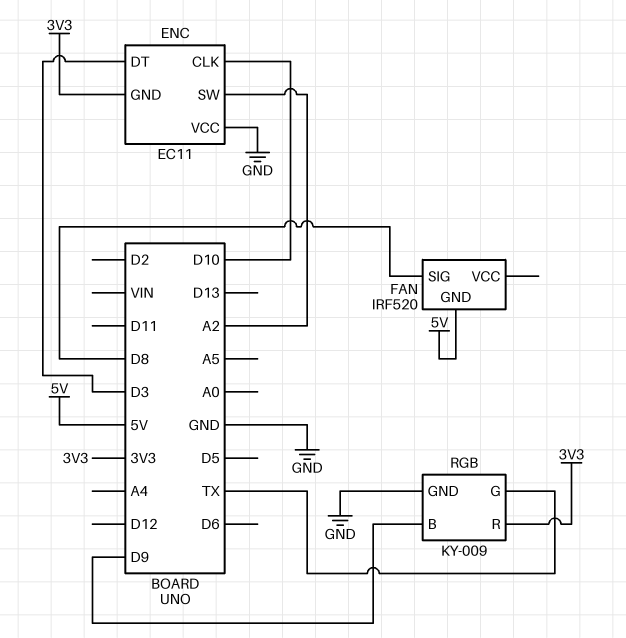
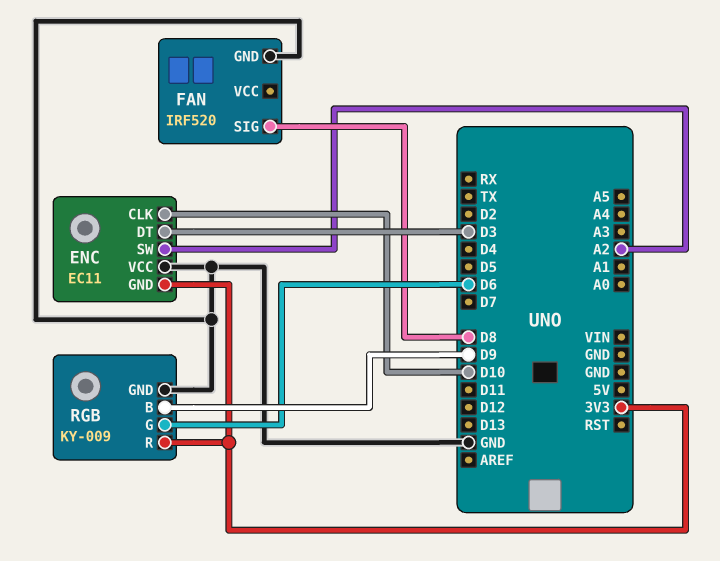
FAN pin GND: 5V -> GND
RGB pin G: TX -> D6

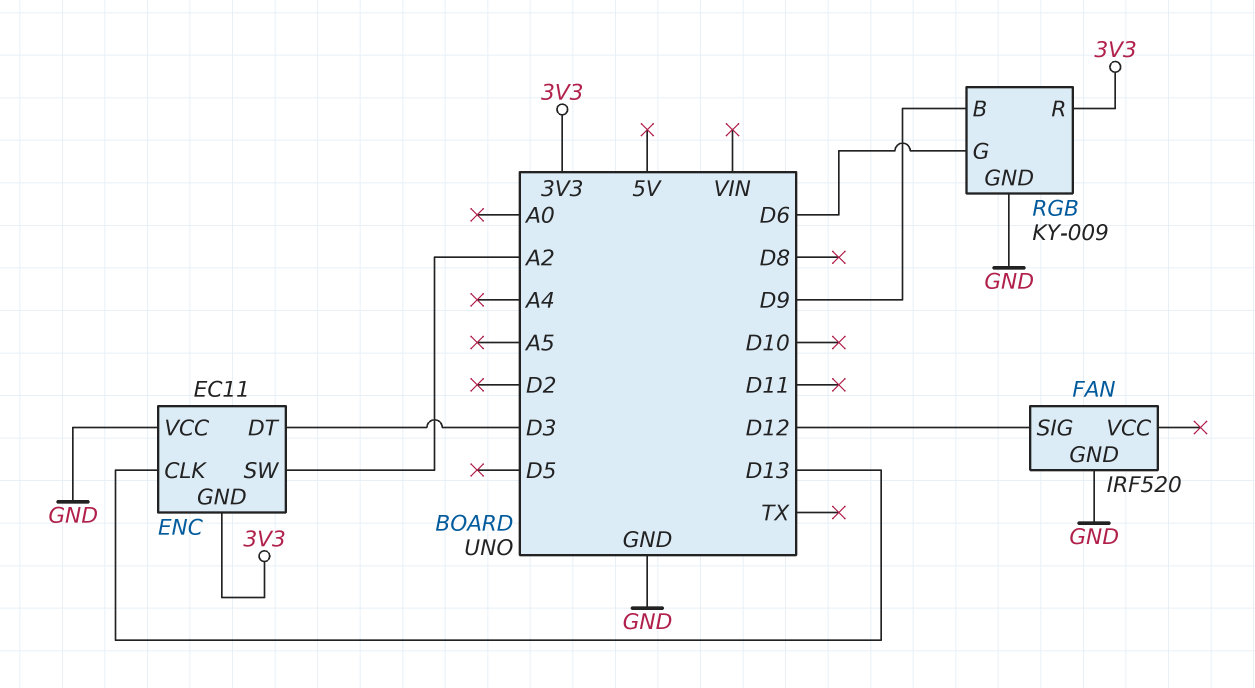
ENC pin CLK: D10 -> D13
FAN pin SIG: D8 -> D12

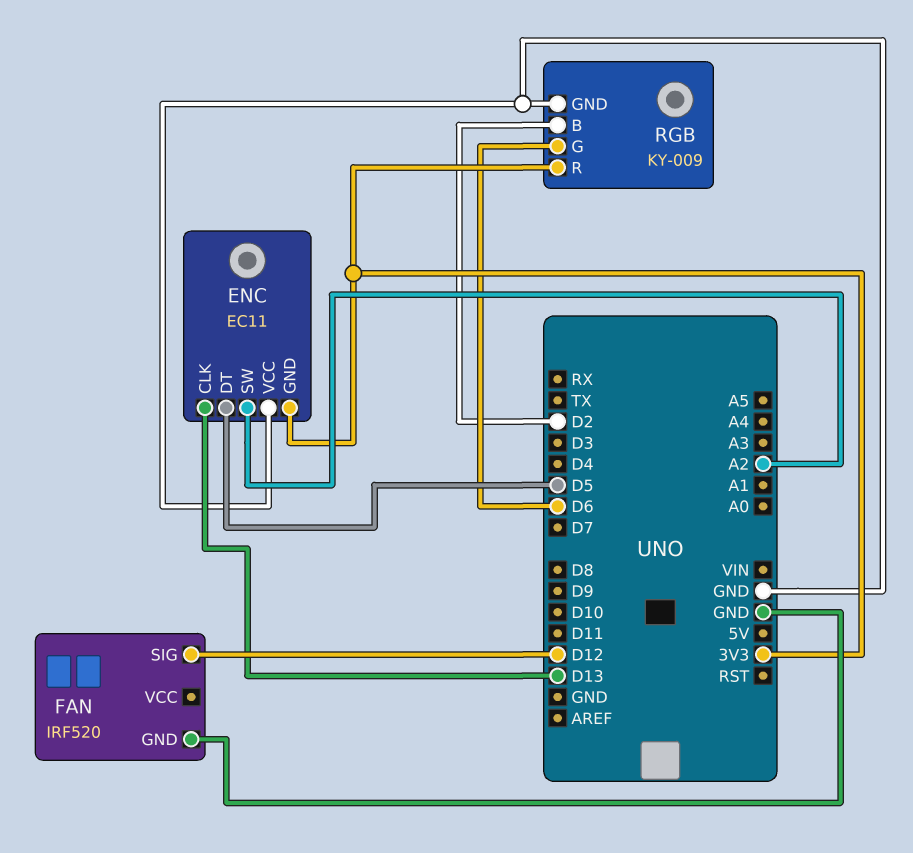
ENC pin DT: D3 -> D5
RGB pin B: D9 -> D2

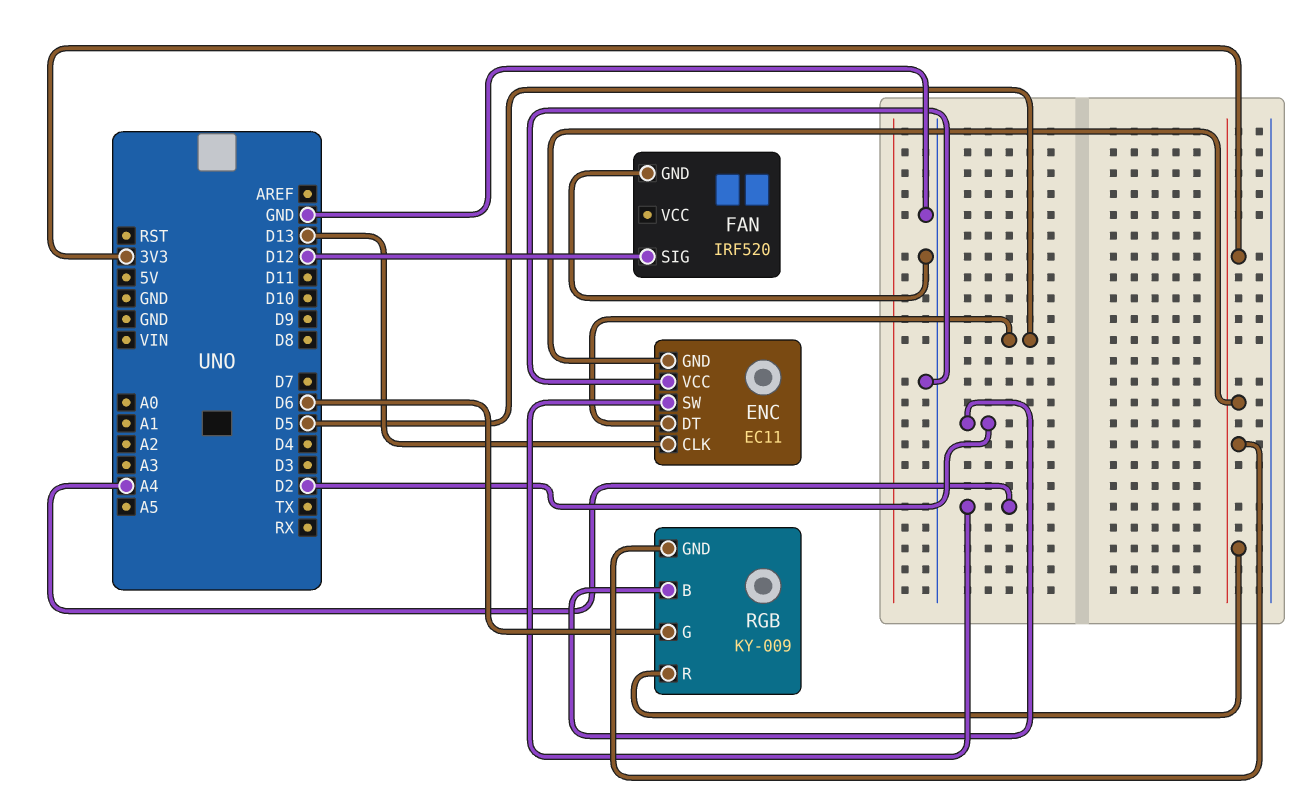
ENC pin SW: A2 -> A4
RGB pin GND: GND -> 3V3

